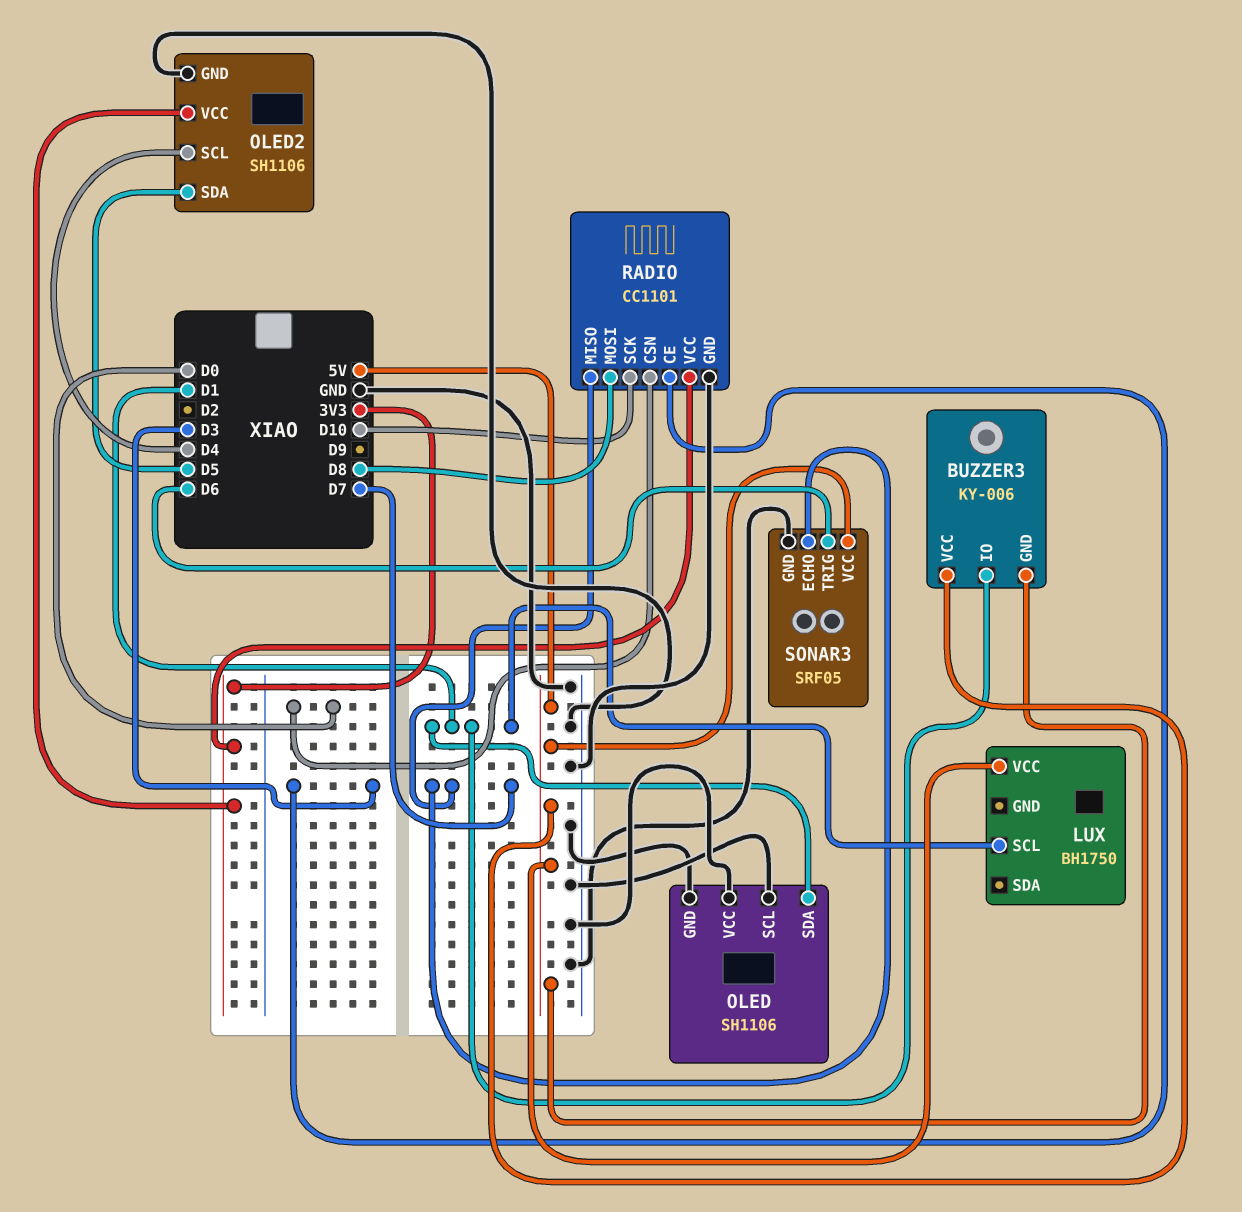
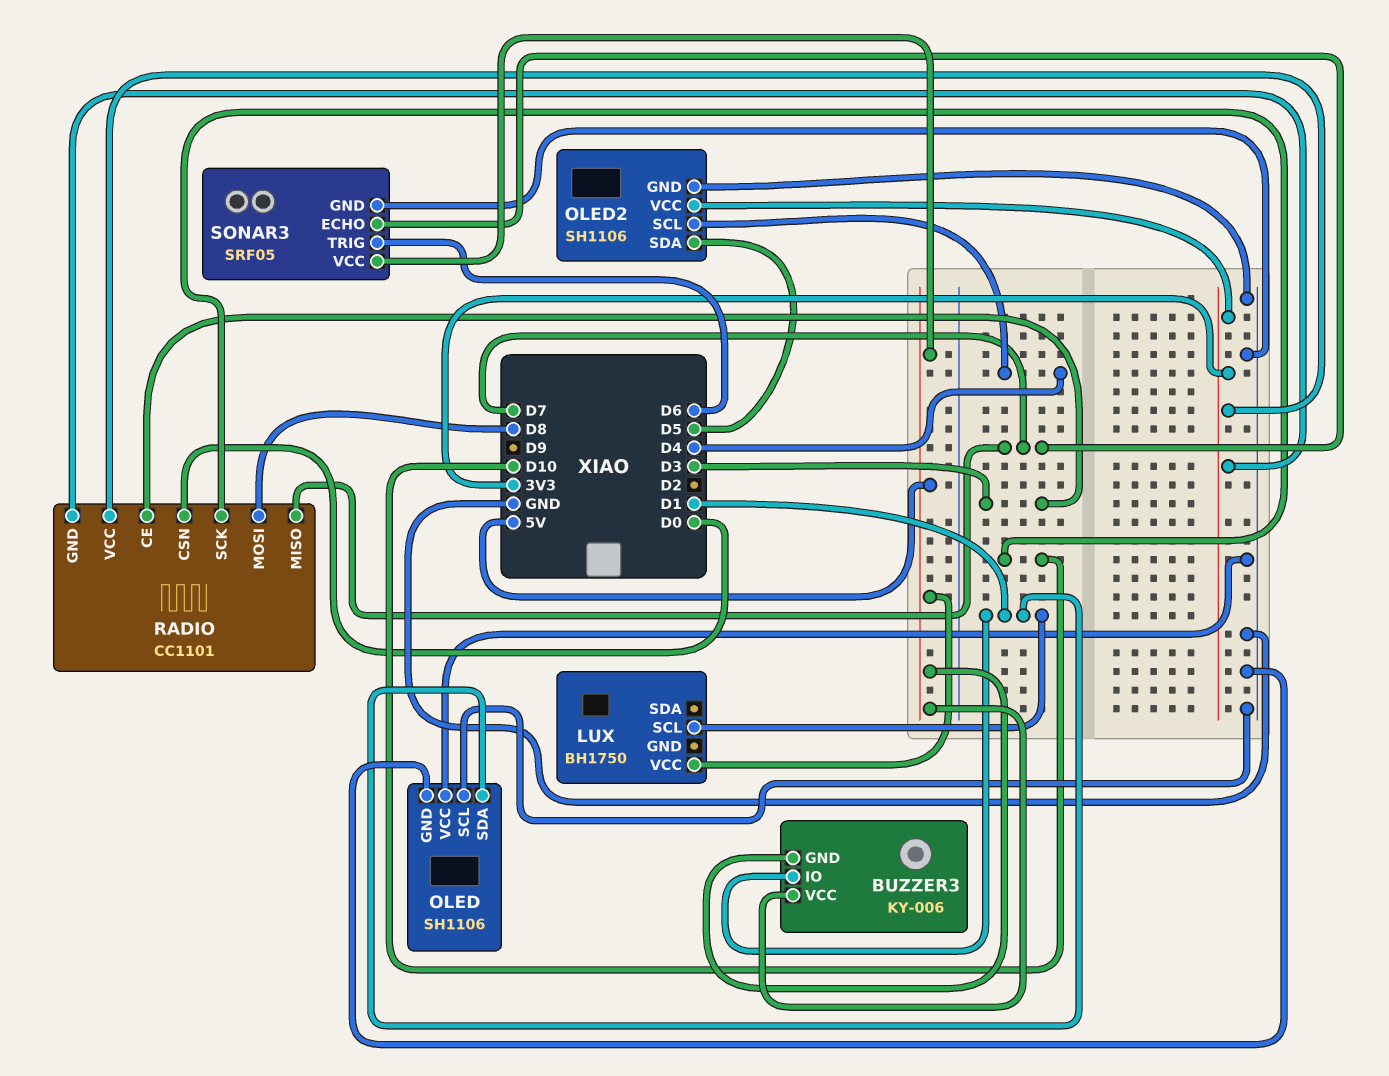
RADIO pin GND: GND -> 3V3

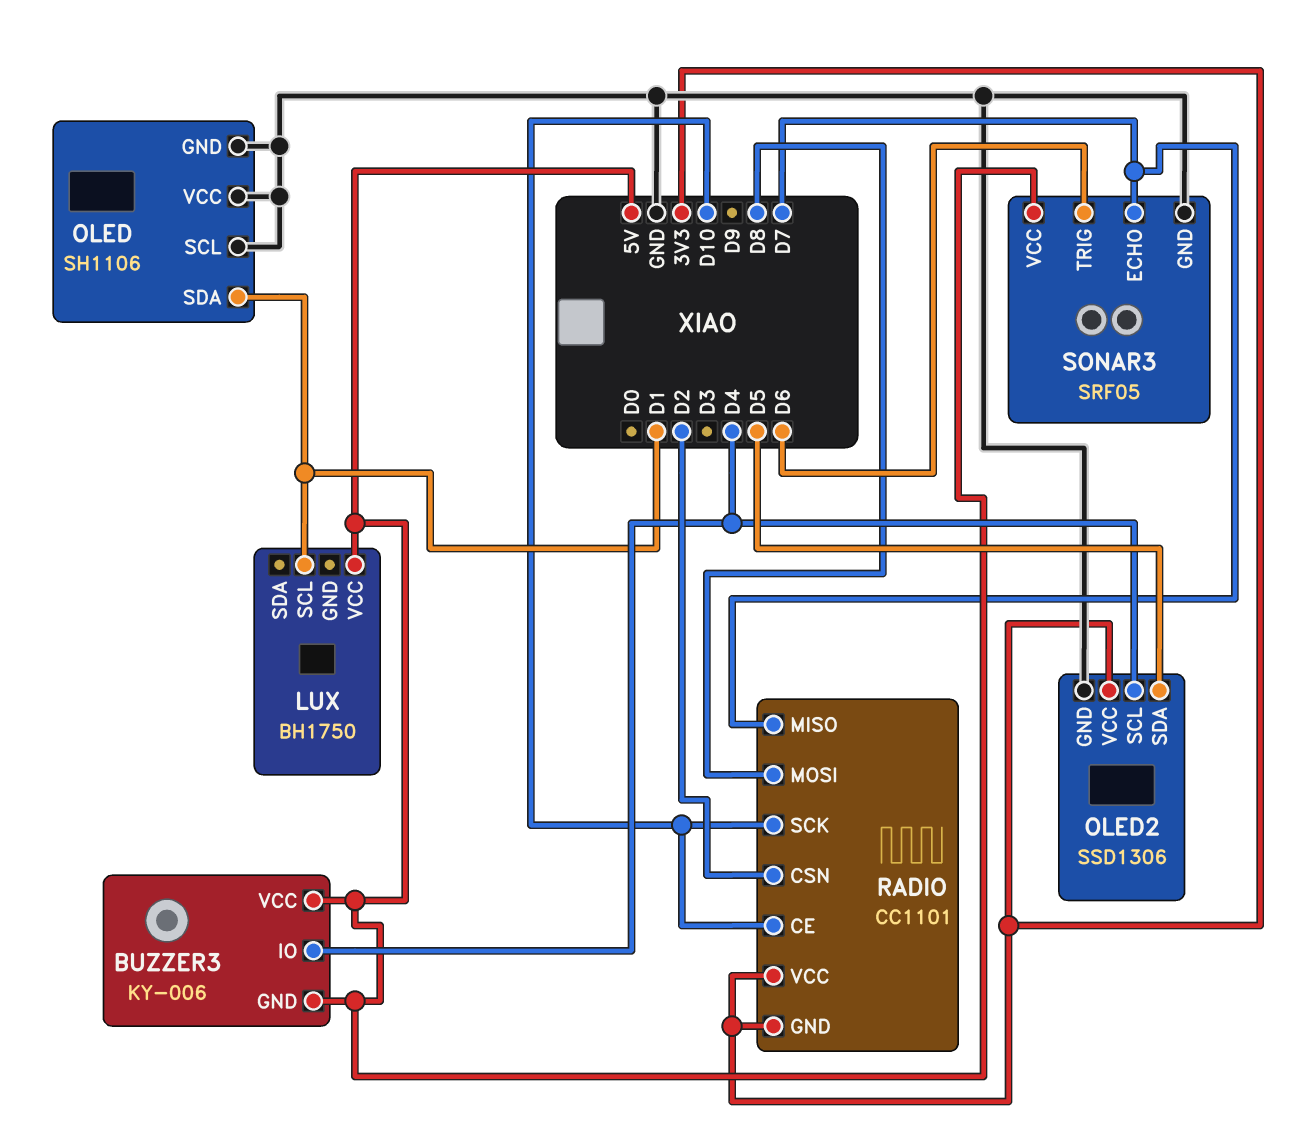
BUZZER3 pin IO: D1 -> D4
OLED2: SH1106 -> SSD1306
RADIO pin CE: D3 -> D10
RADIO pin CSN: D0 -> D2

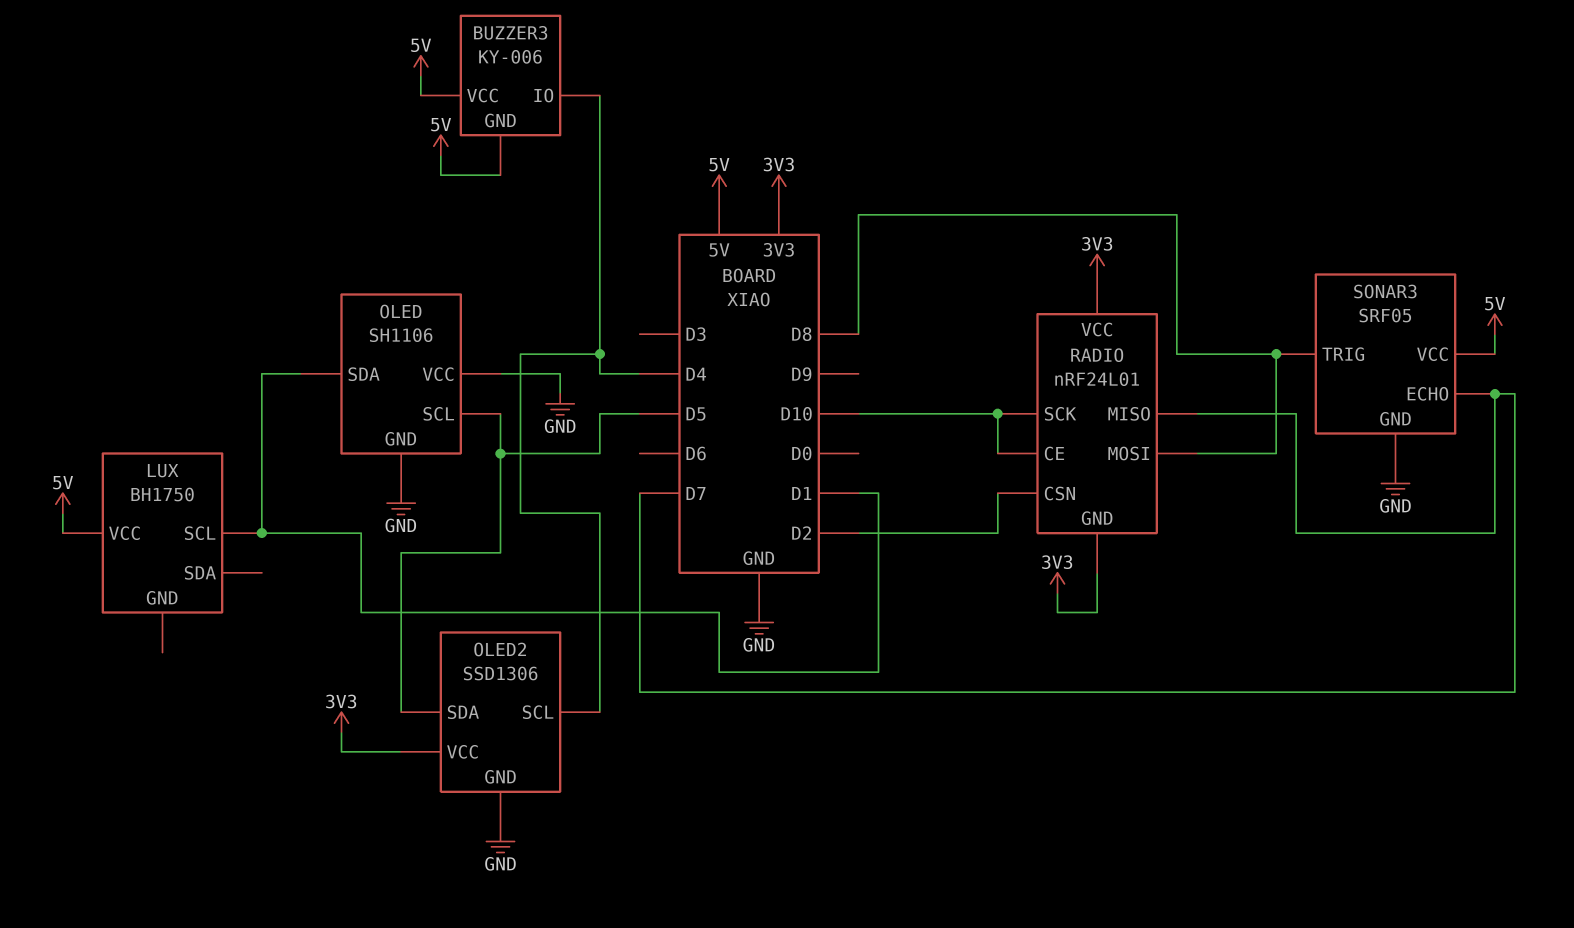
OLED pin SCL: GND -> D5
RADIO: CC1101 -> nRF24L01
SONAR3 pin TRIG: D6 -> D8

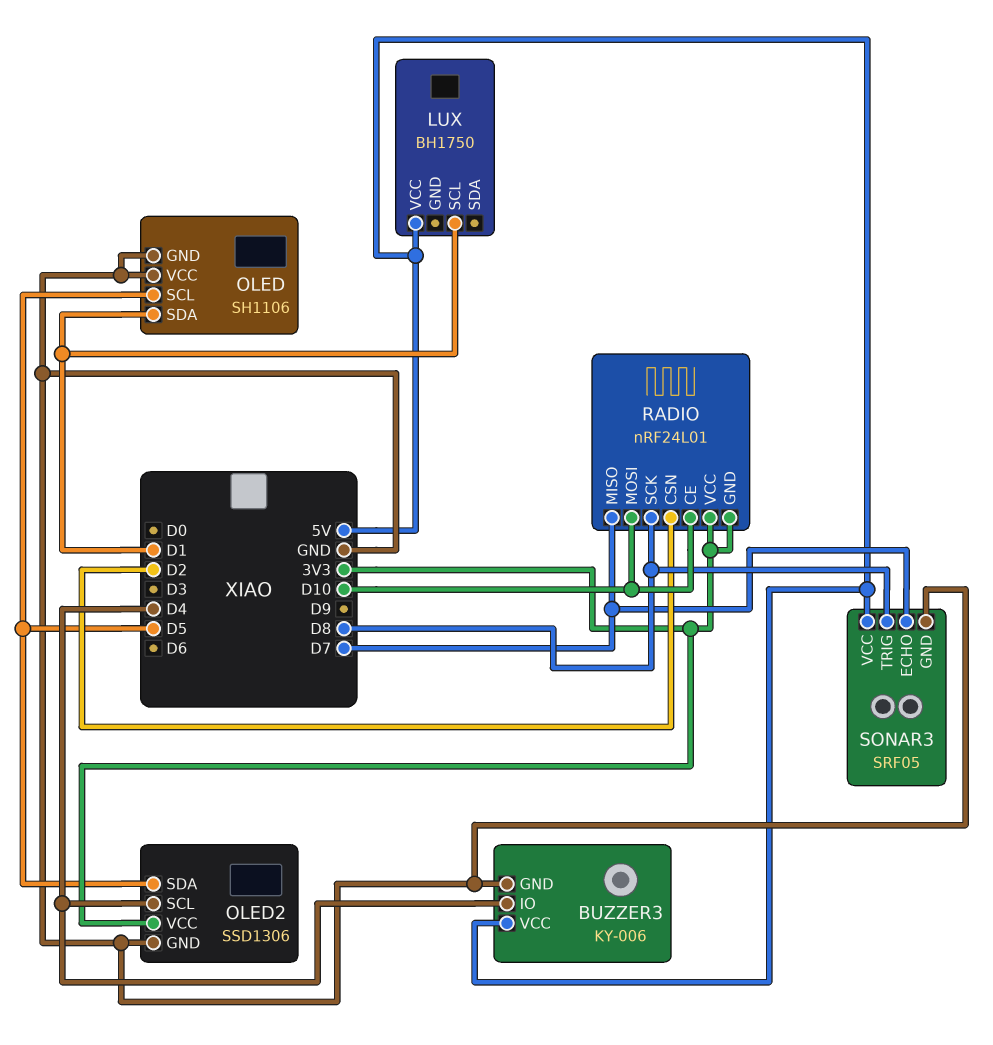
BUZZER3 pin GND: 5V -> GND
RADIO pin MOSI: D8 -> D10
RADIO pin SCK: D10 -> D8

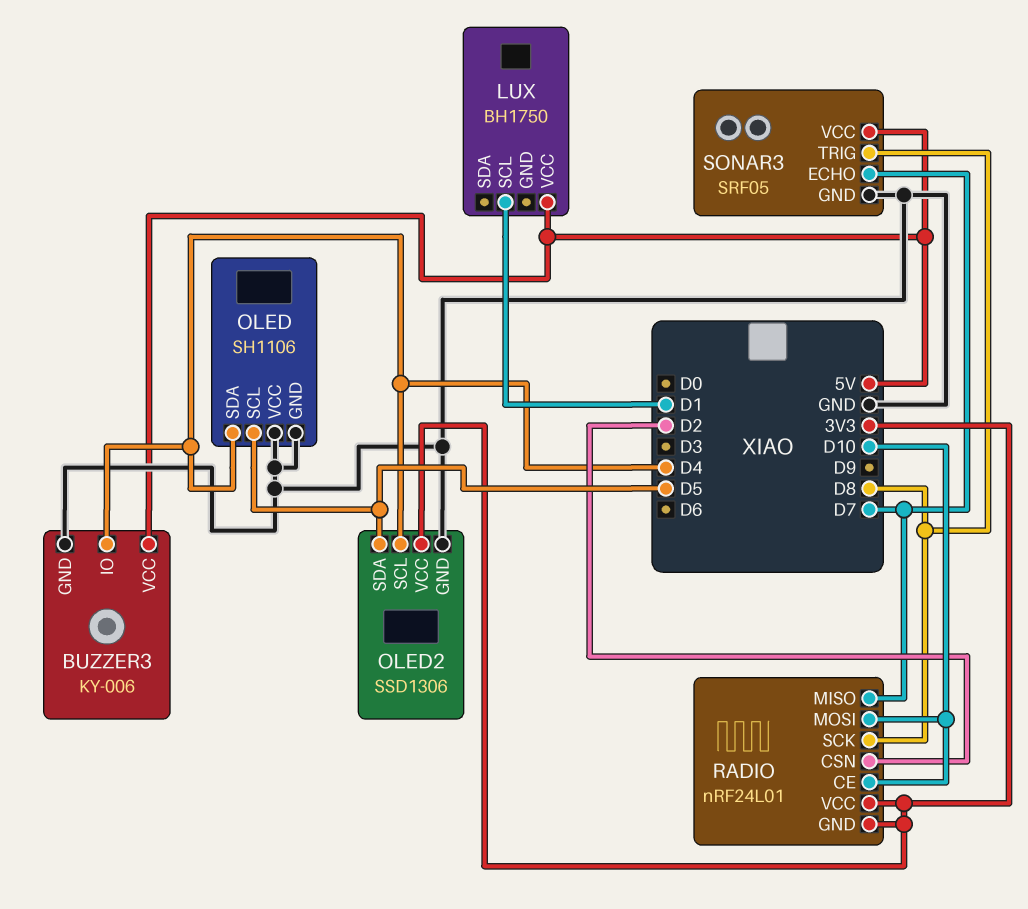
OLED pin SDA: D1 -> D4

